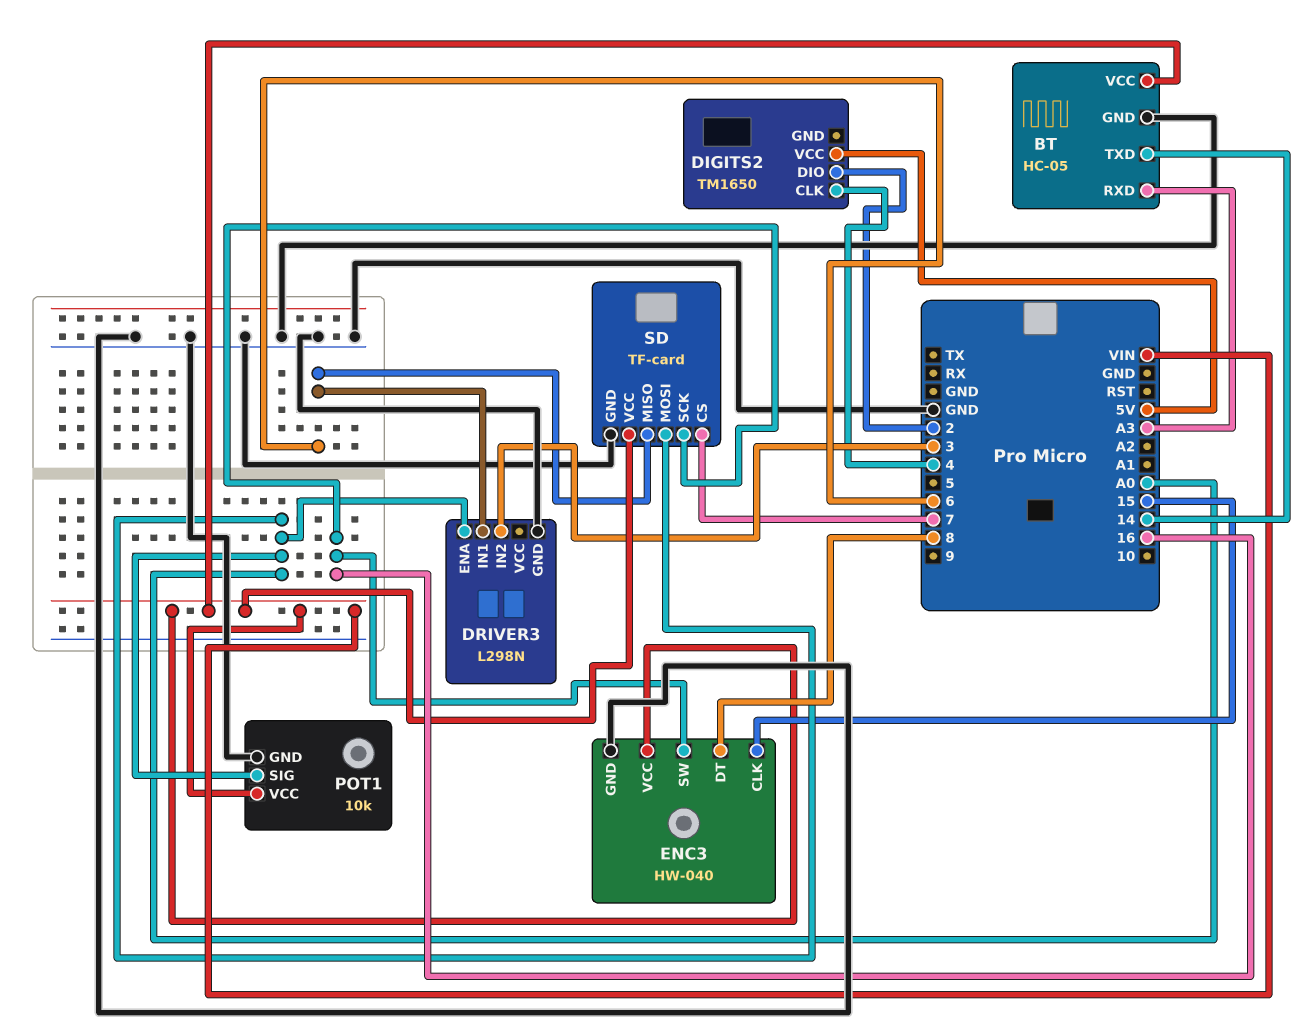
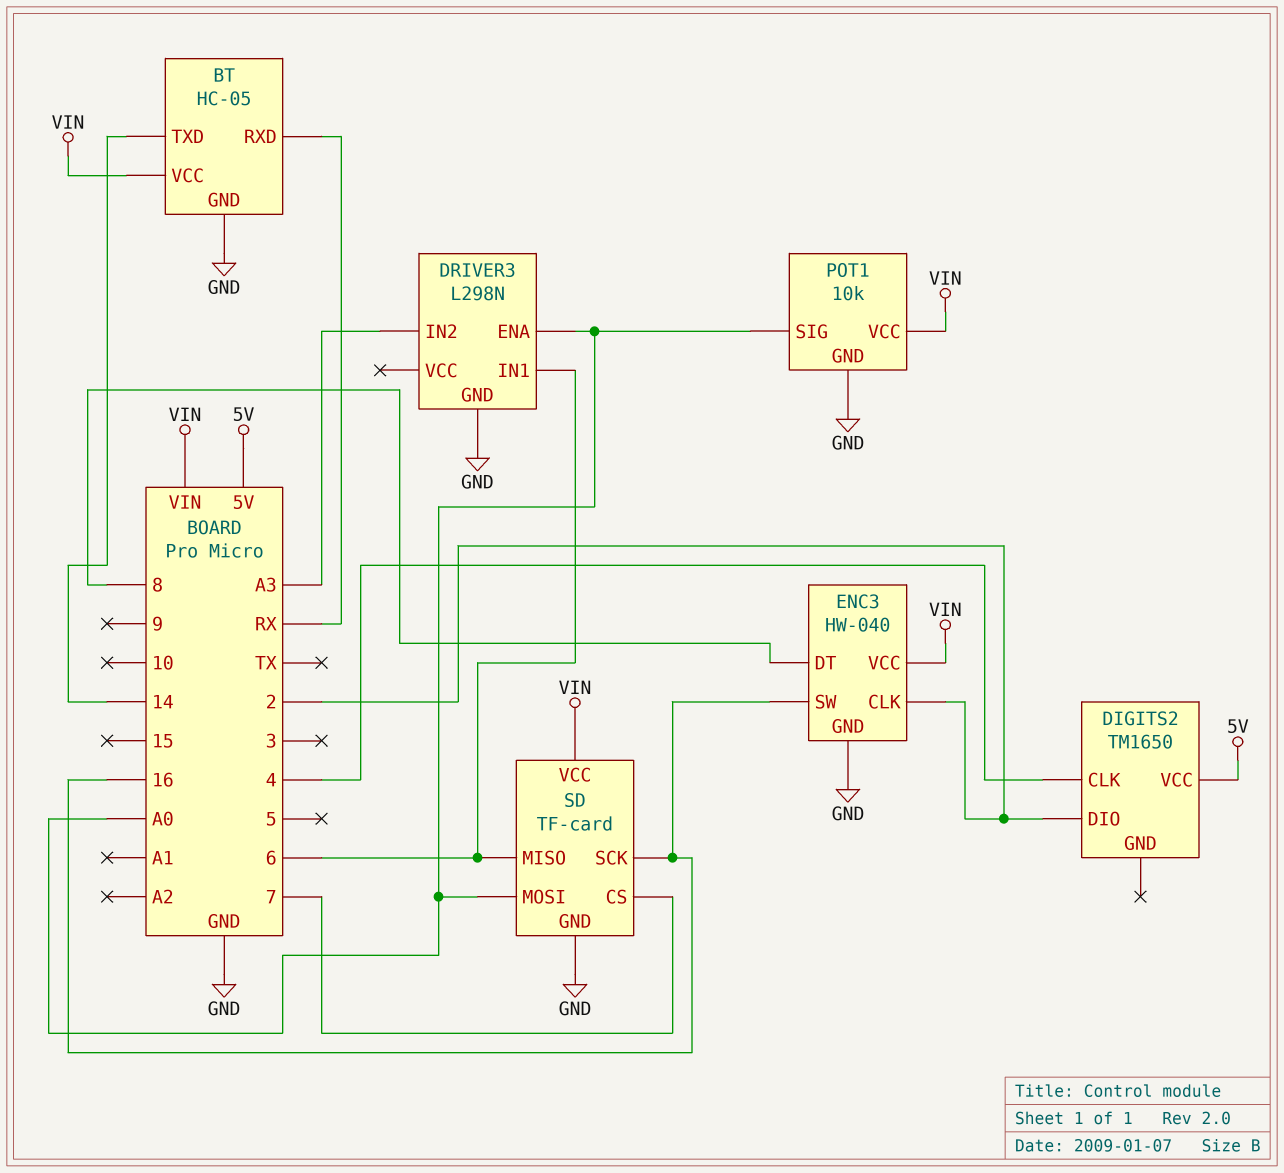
BT pin RXD: A3 -> RX
DRIVER3 pin IN2: 3 -> A3
ENC3 pin CLK: 15 -> 2

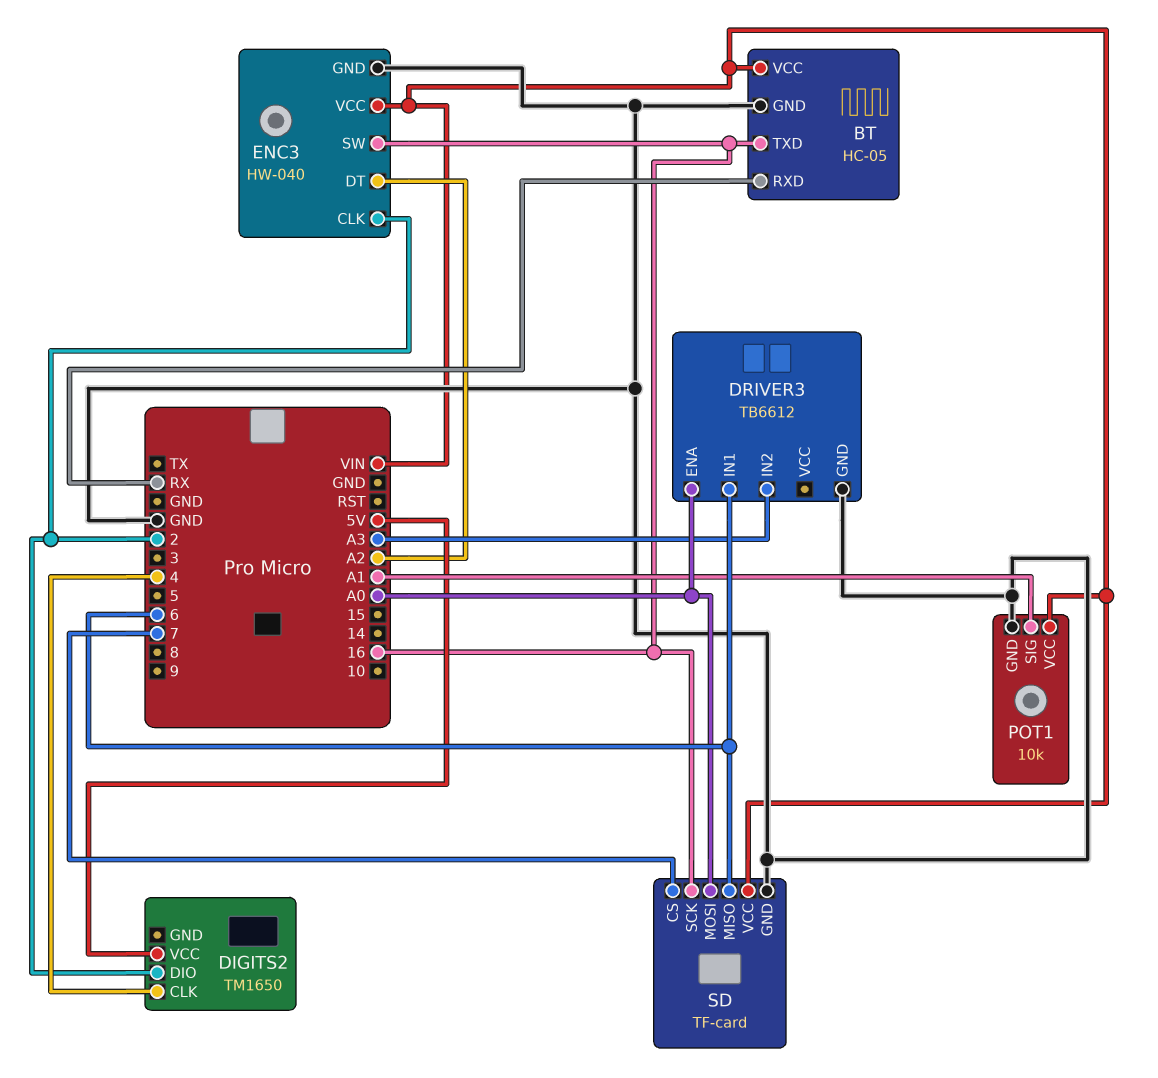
BT pin TXD: 14 -> 16
DRIVER3: L298N -> TB6612
ENC3 pin DT: 8 -> A2
POT1 pin SIG: A0 -> A1

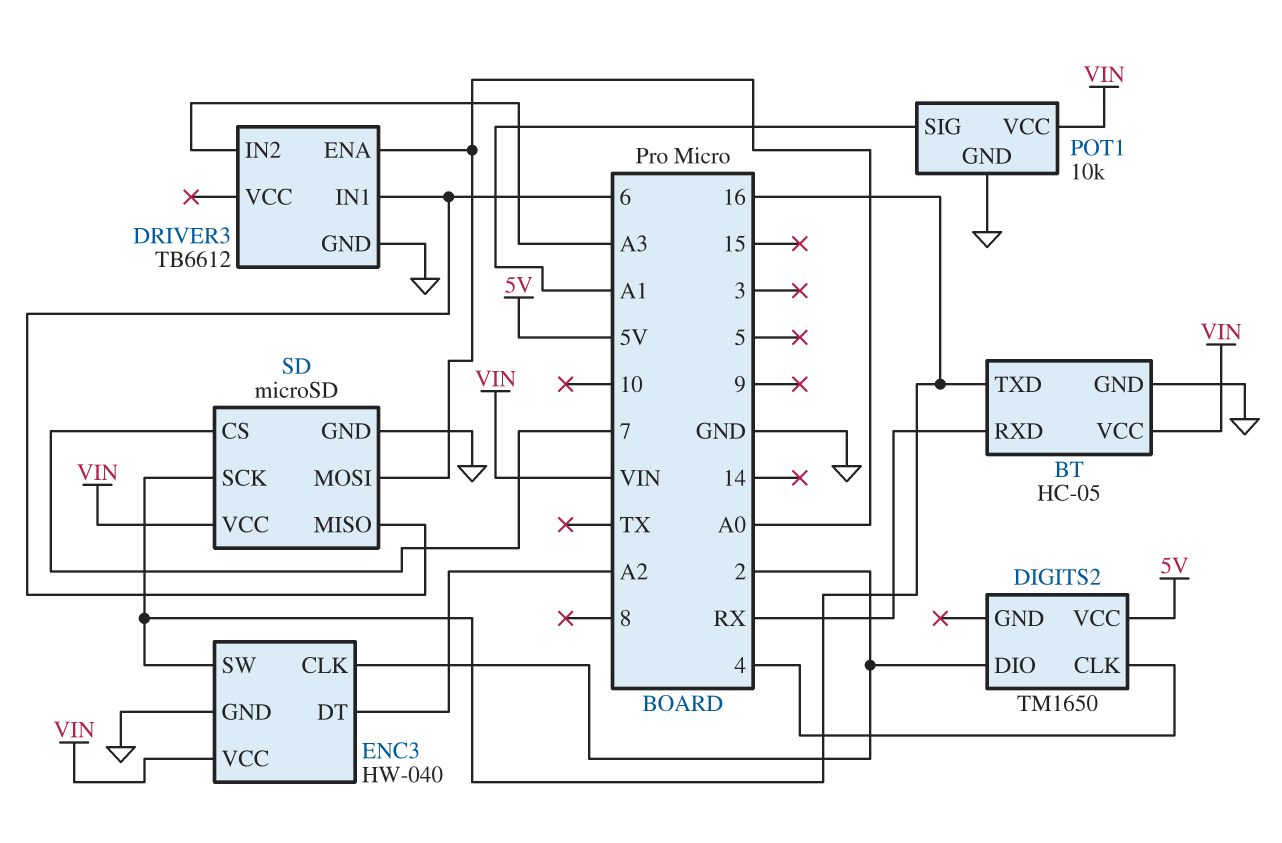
SD: TF-card -> microSD

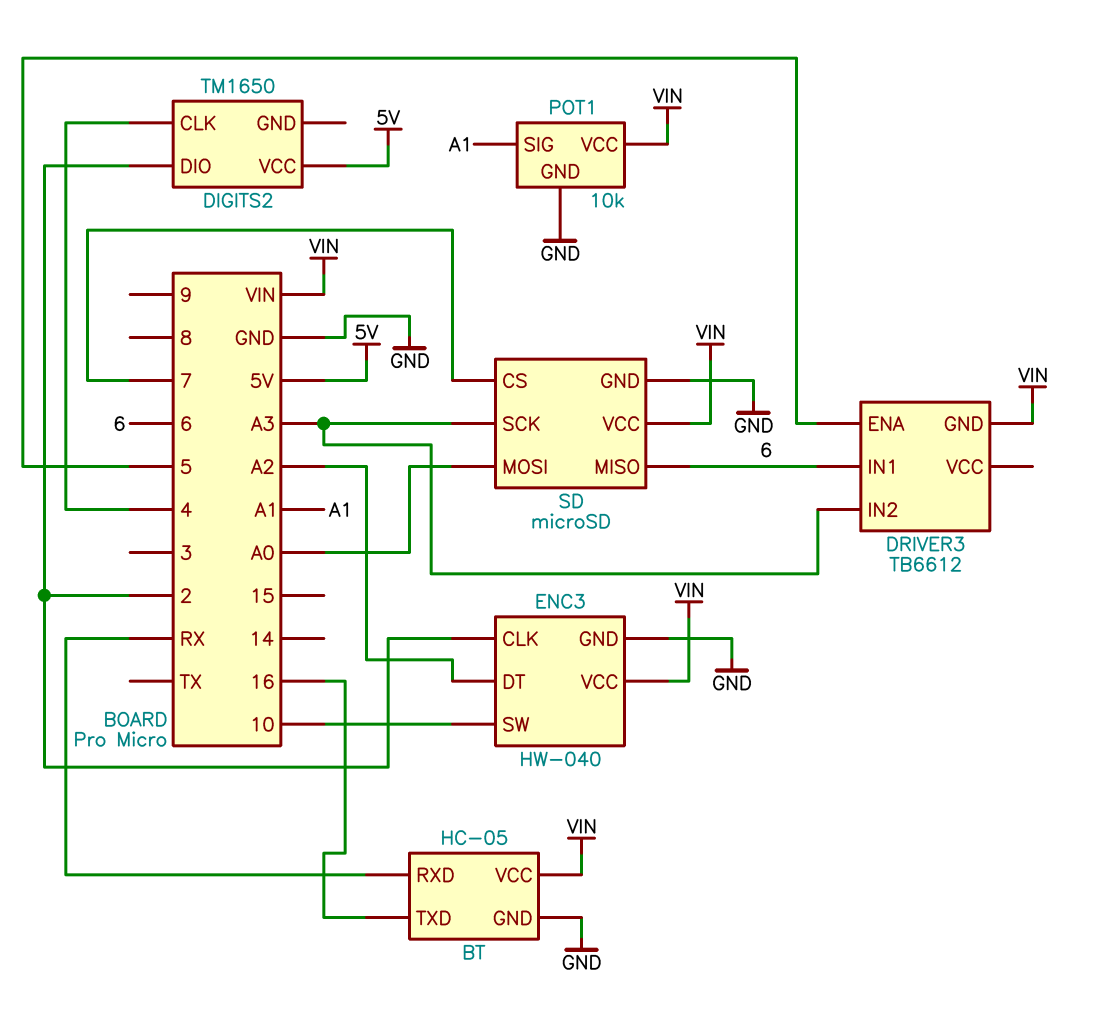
DRIVER3 pin ENA: A0 -> 5
DRIVER3 pin GND: GND -> VIN
ENC3 pin SW: 16 -> 10
SD pin SCK: 16 -> A3

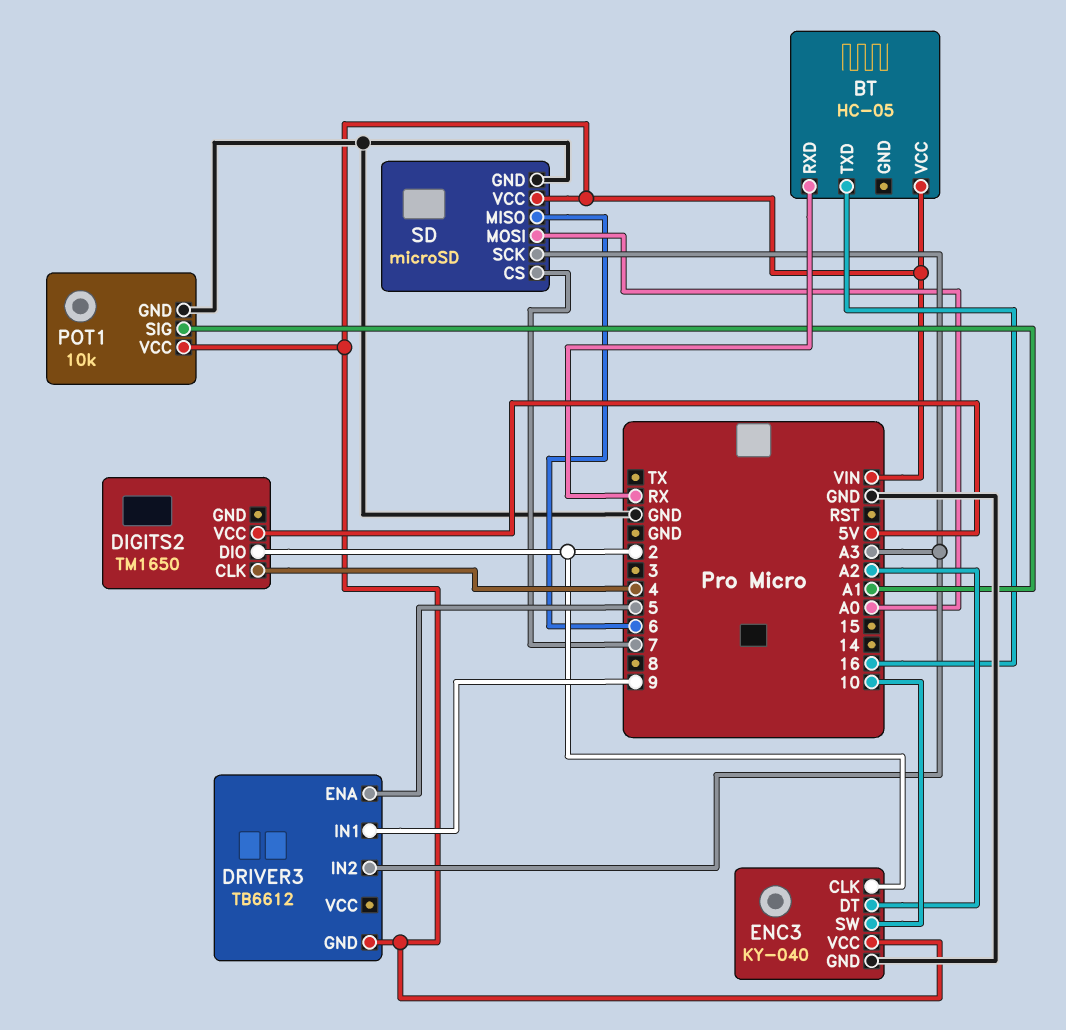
BT pin GND: GND -> none
DRIVER3 pin IN1: 6 -> 9
ENC3: HW-040 -> KY-040

